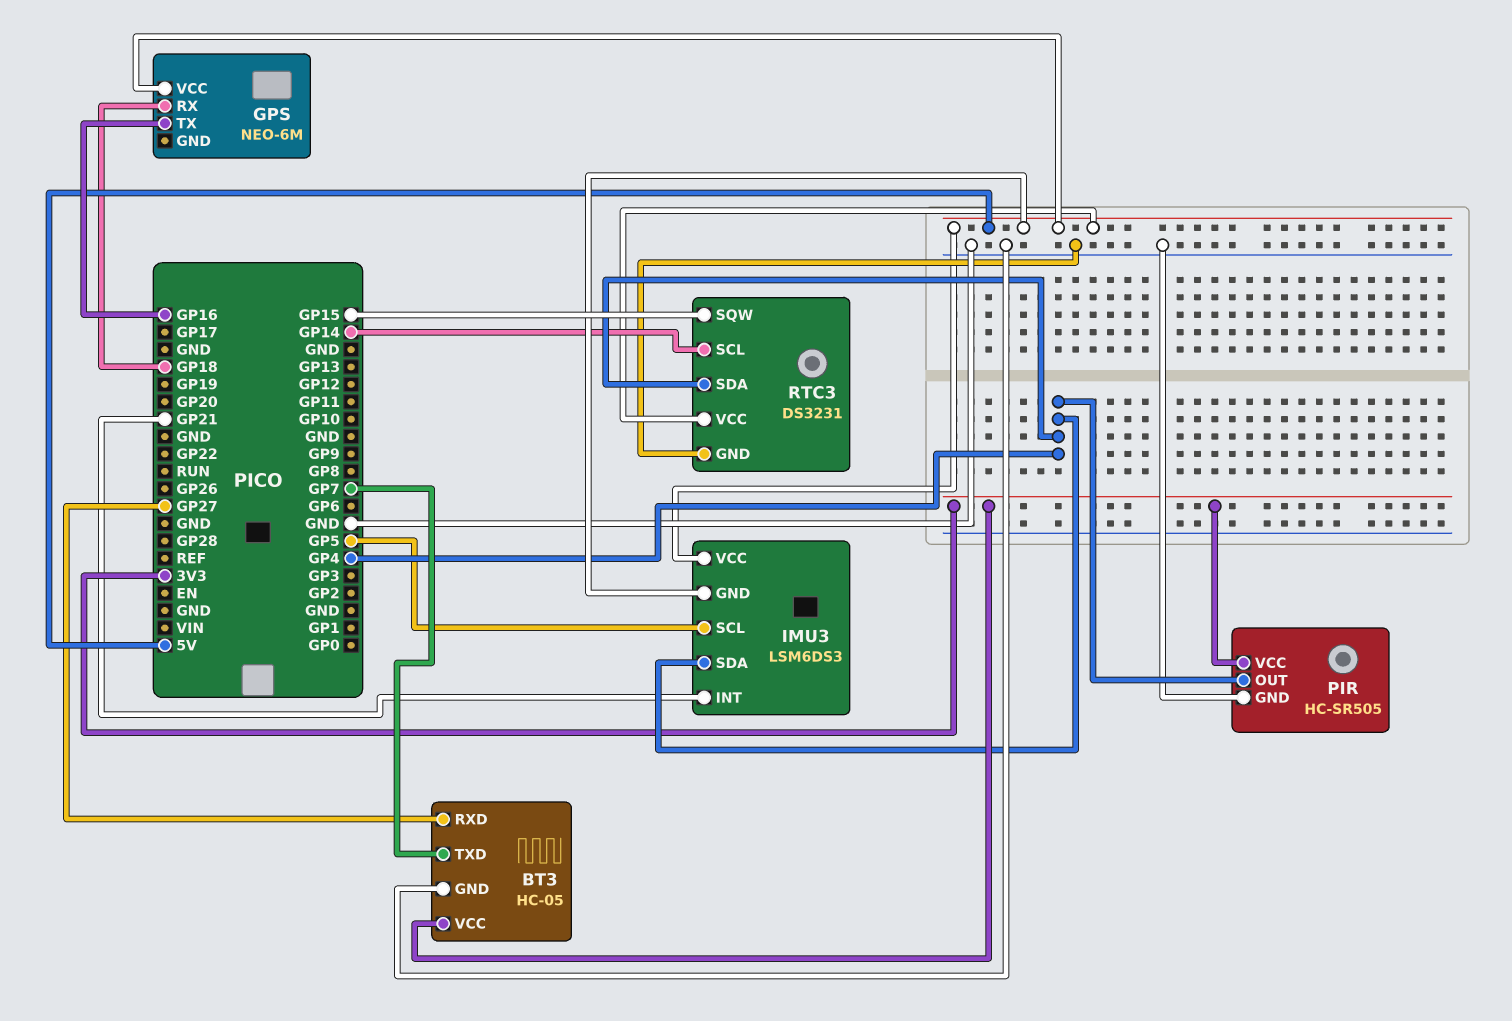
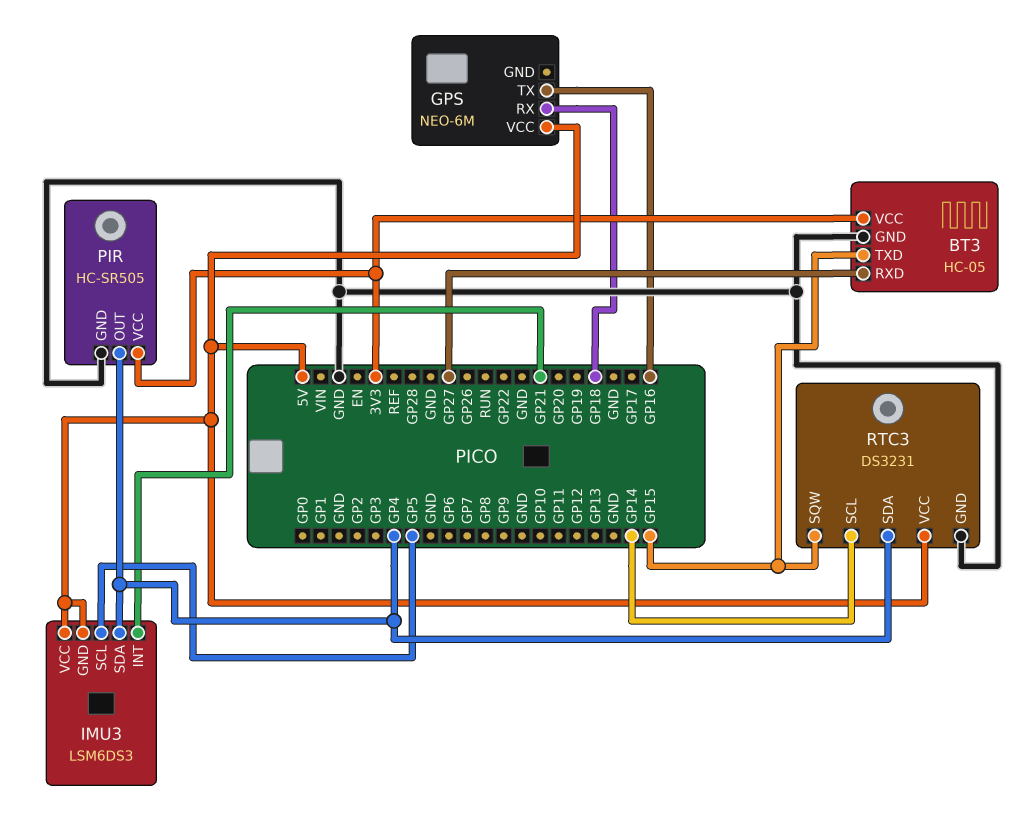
BT3 pin TXD: GP7 -> GP15

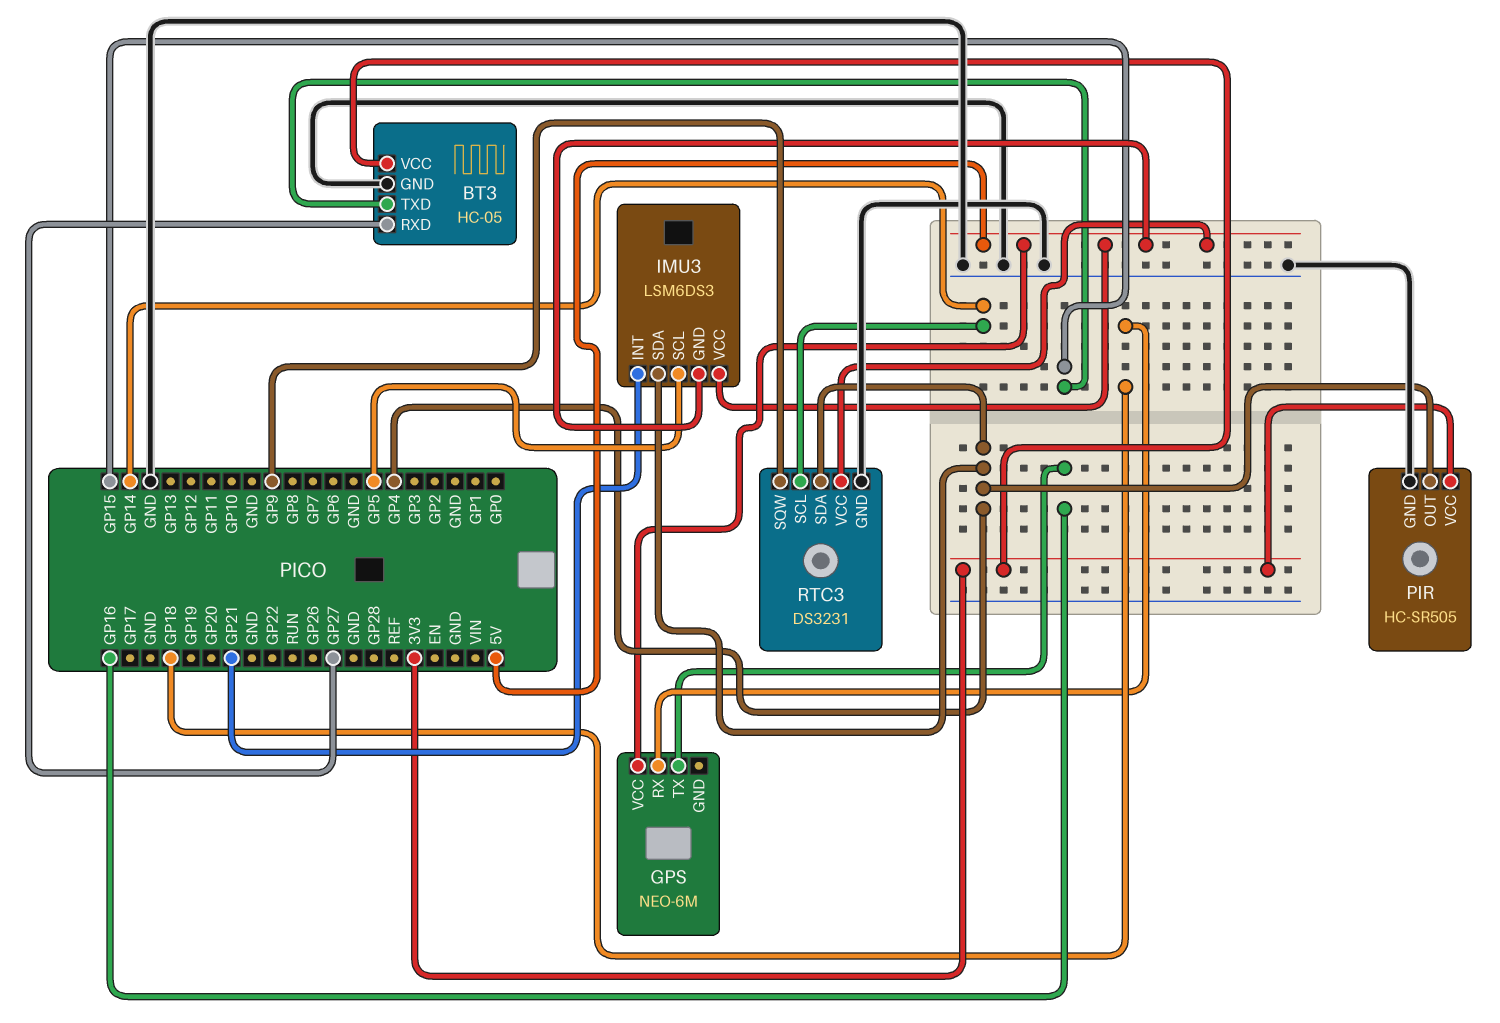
RTC3 pin SQW: GP15 -> GP9

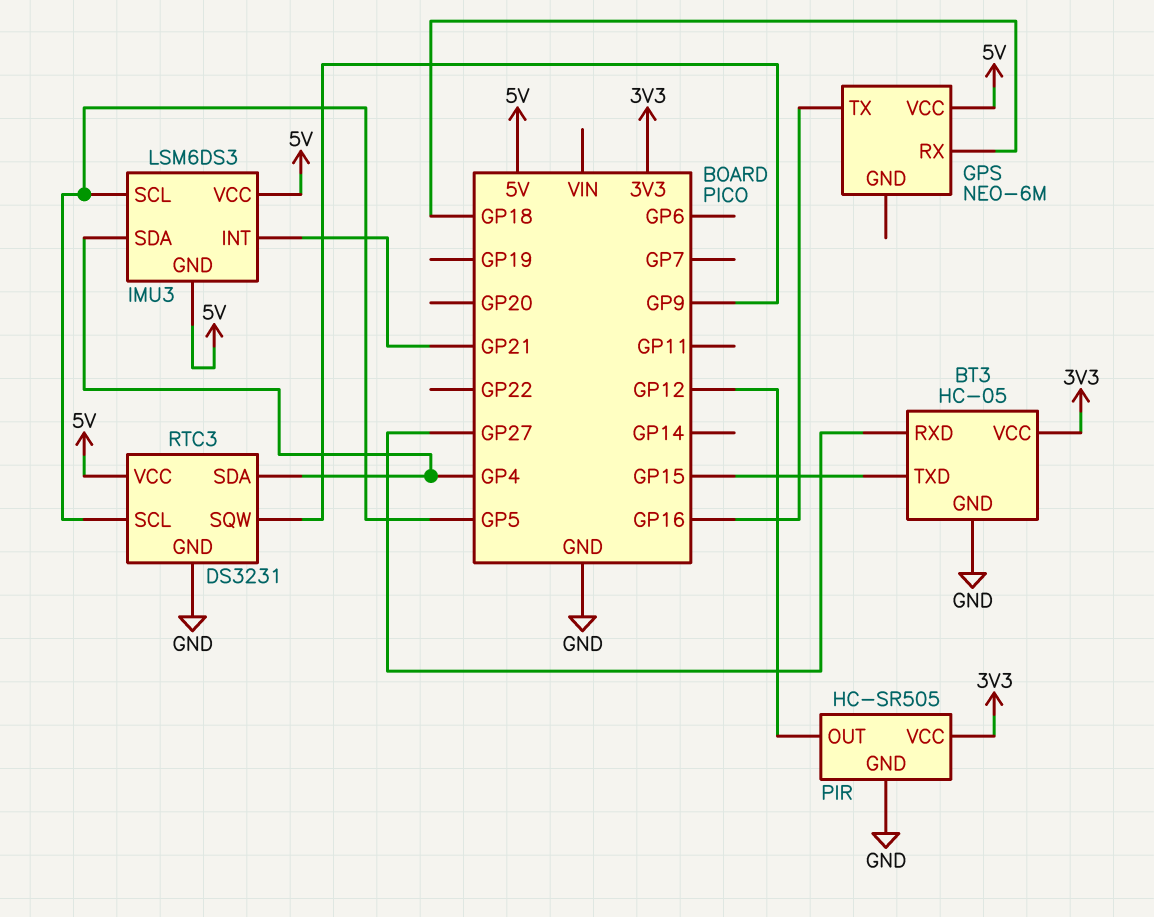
PIR pin OUT: GP4 -> GP12
RTC3 pin SCL: GP14 -> GP5

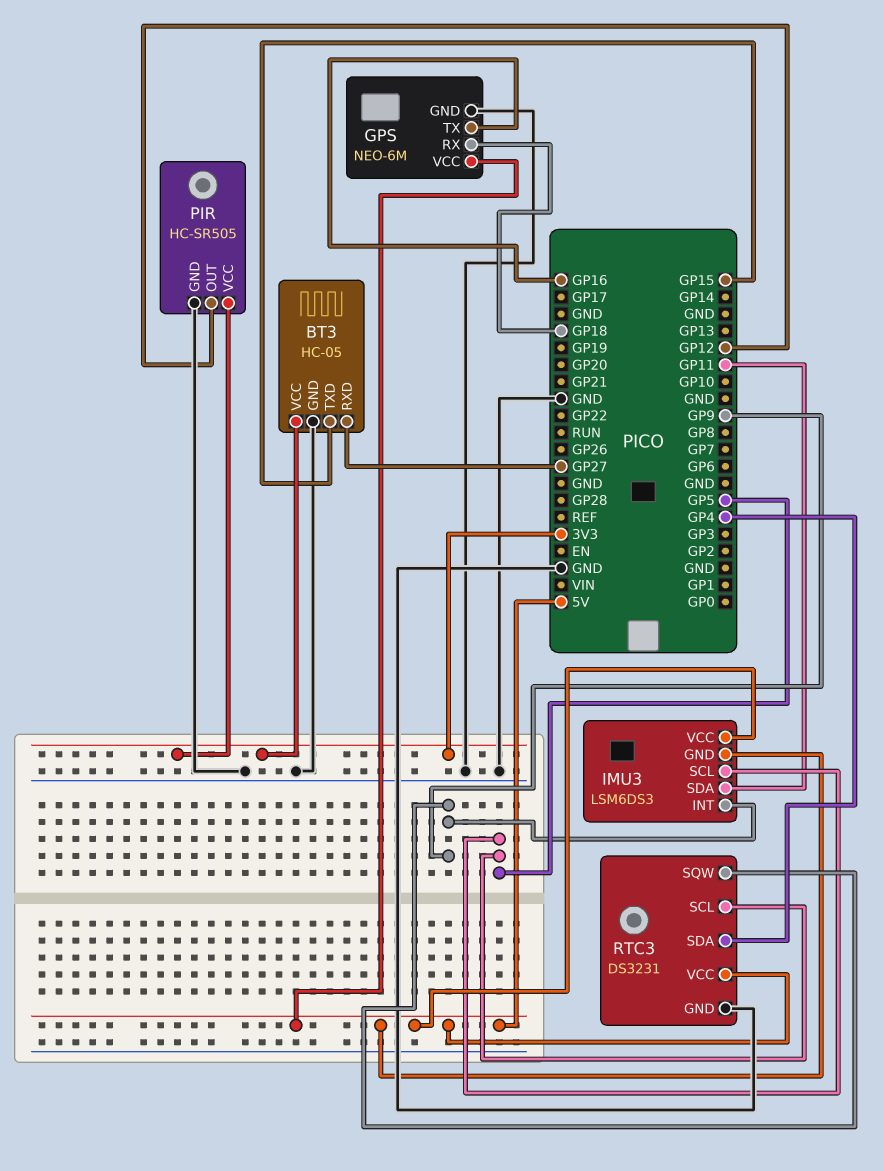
GPS pin GND: none -> GND
IMU3 pin INT: GP21 -> GP9
IMU3 pin SDA: GP4 -> GP11

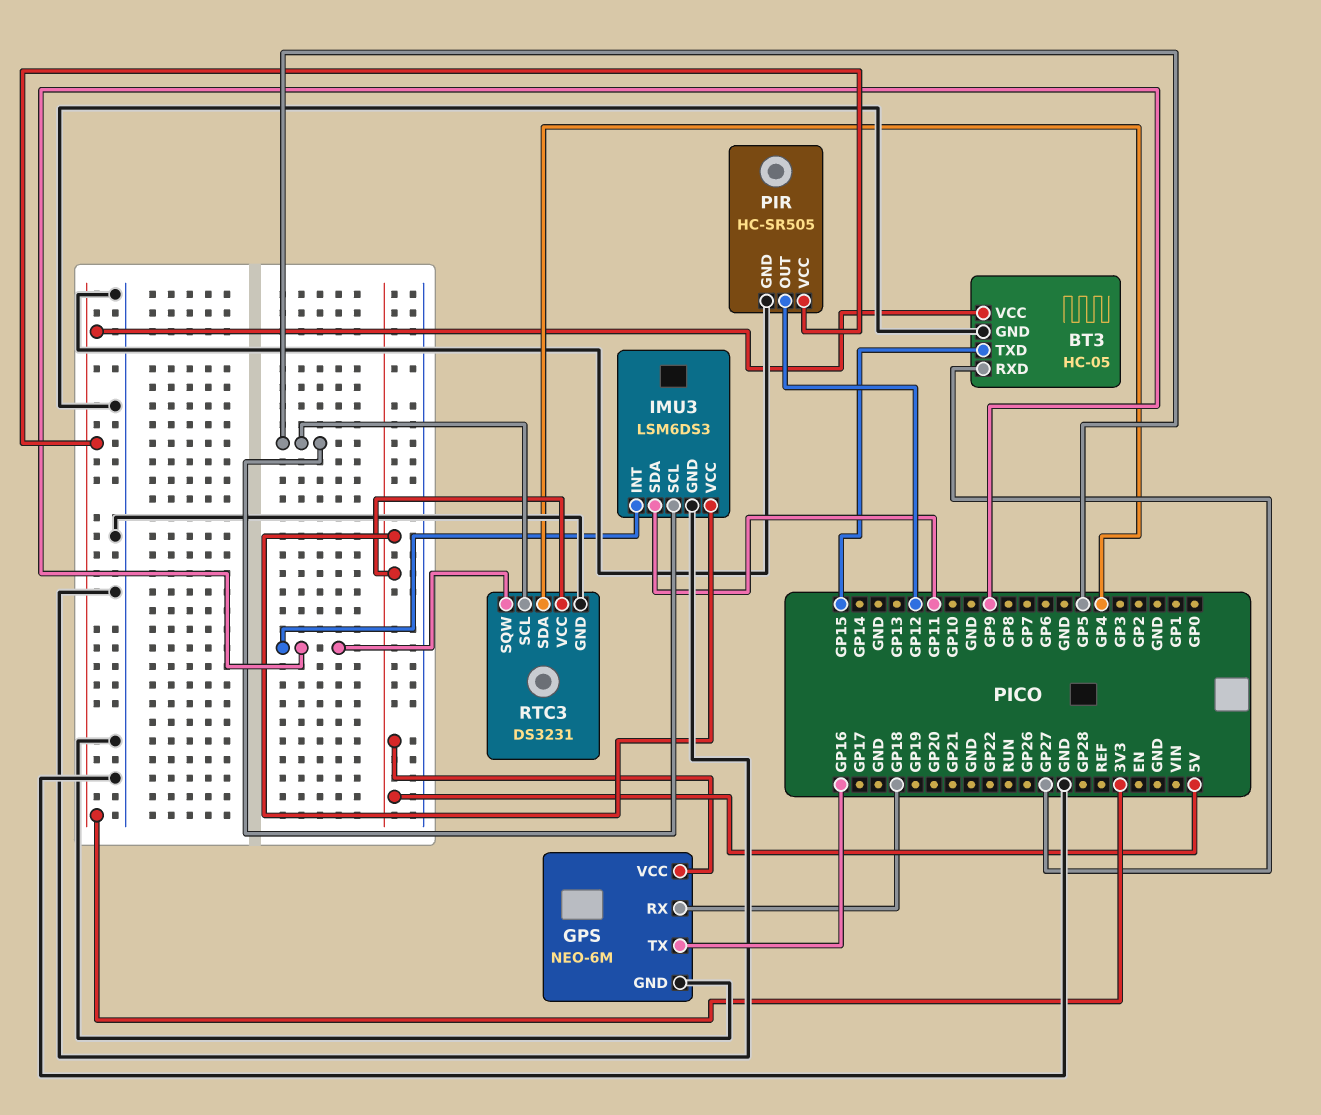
IMU3 pin GND: 5V -> GND

